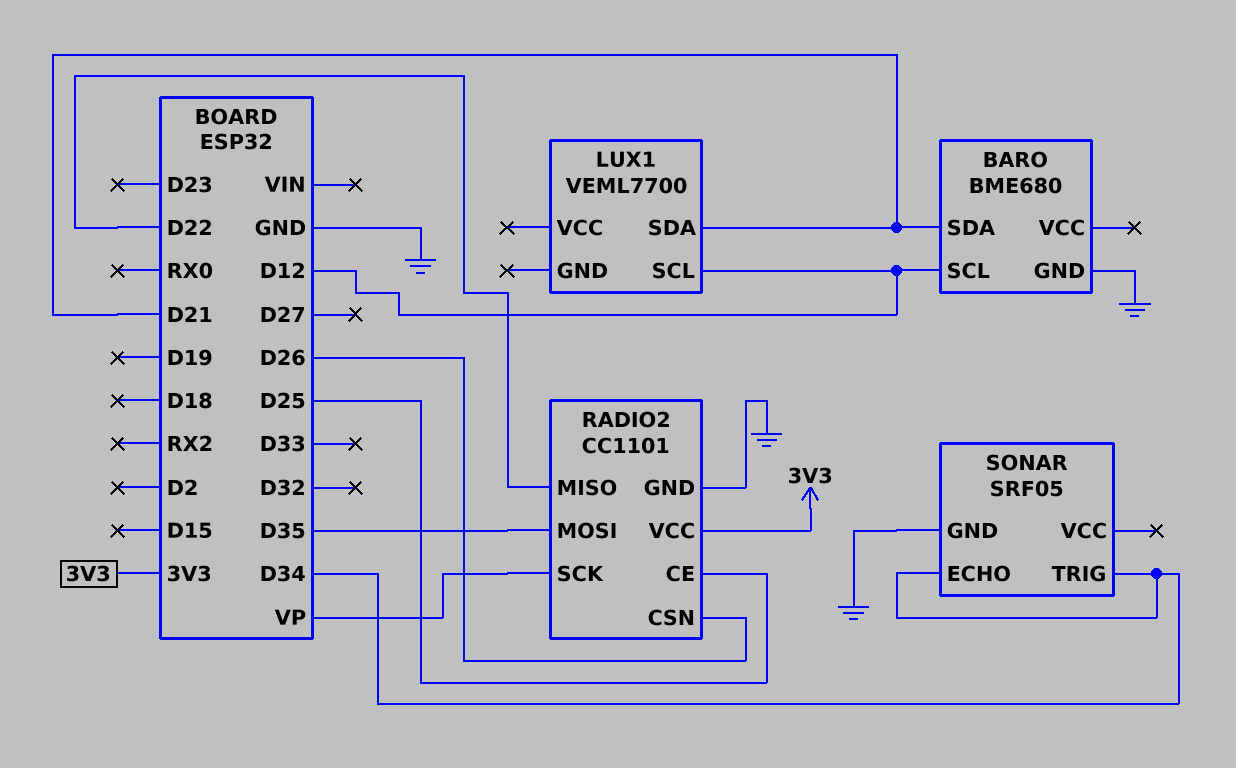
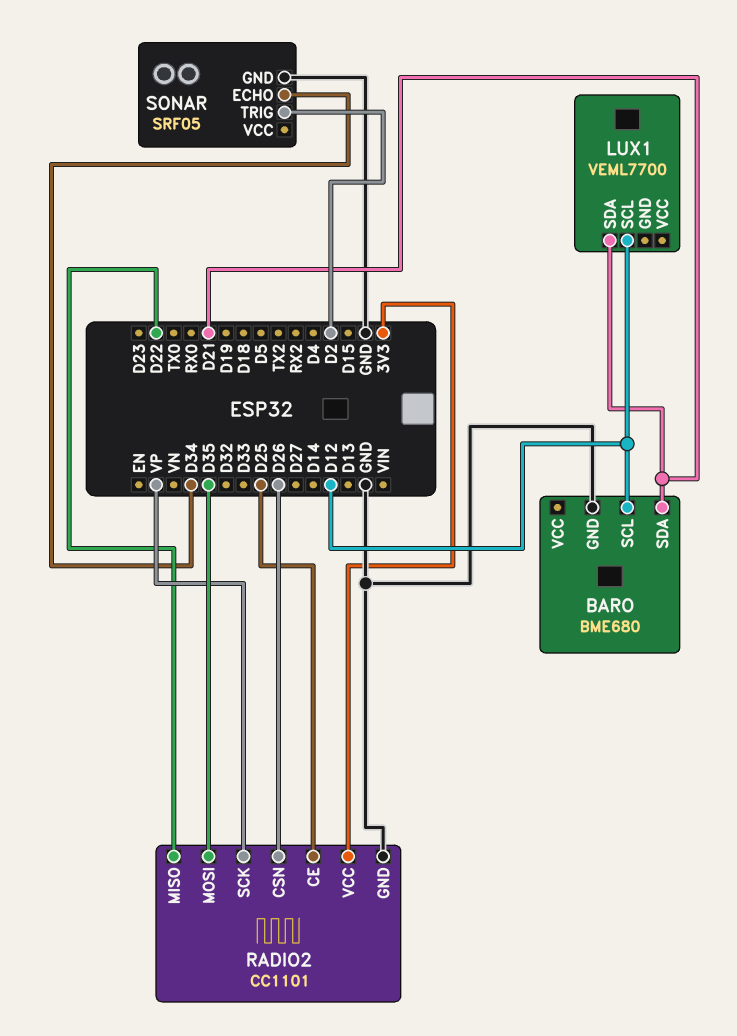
SONAR pin TRIG: D34 -> D2

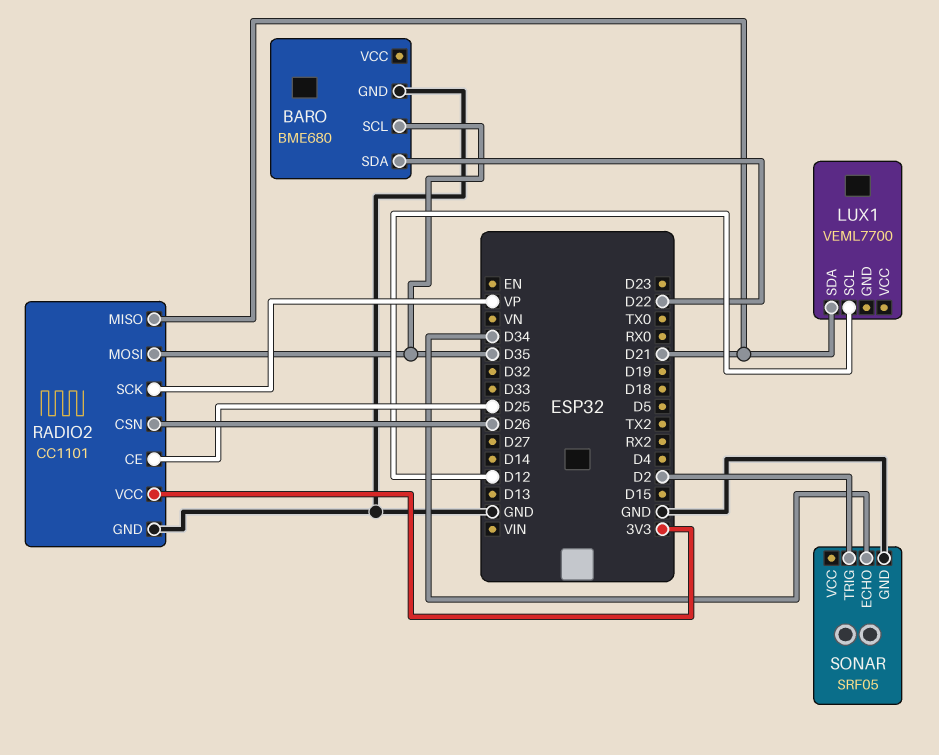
BARO pin SCL: D12 -> D35
BARO pin SDA: D21 -> D22
RADIO2 pin MISO: D22 -> D21

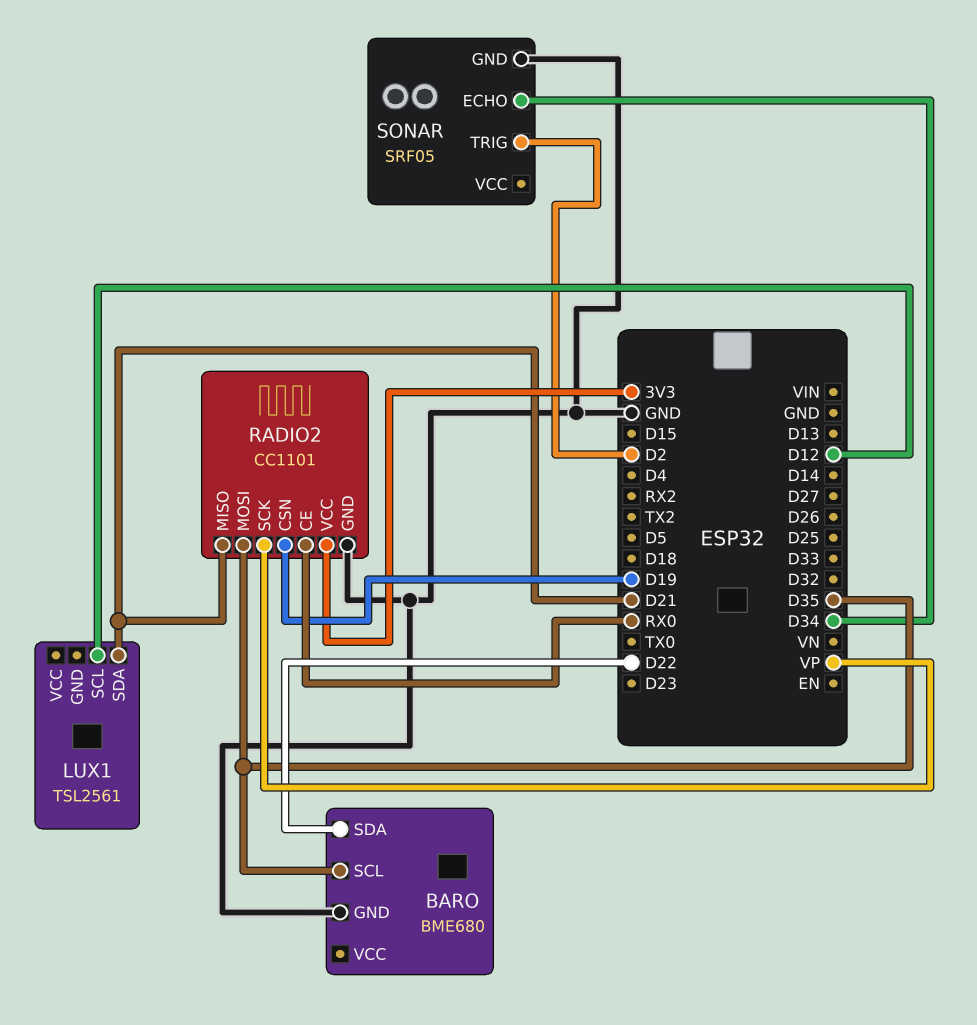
LUX1: VEML7700 -> TSL2561
RADIO2 pin CE: D25 -> RX0
RADIO2 pin CSN: D26 -> D19

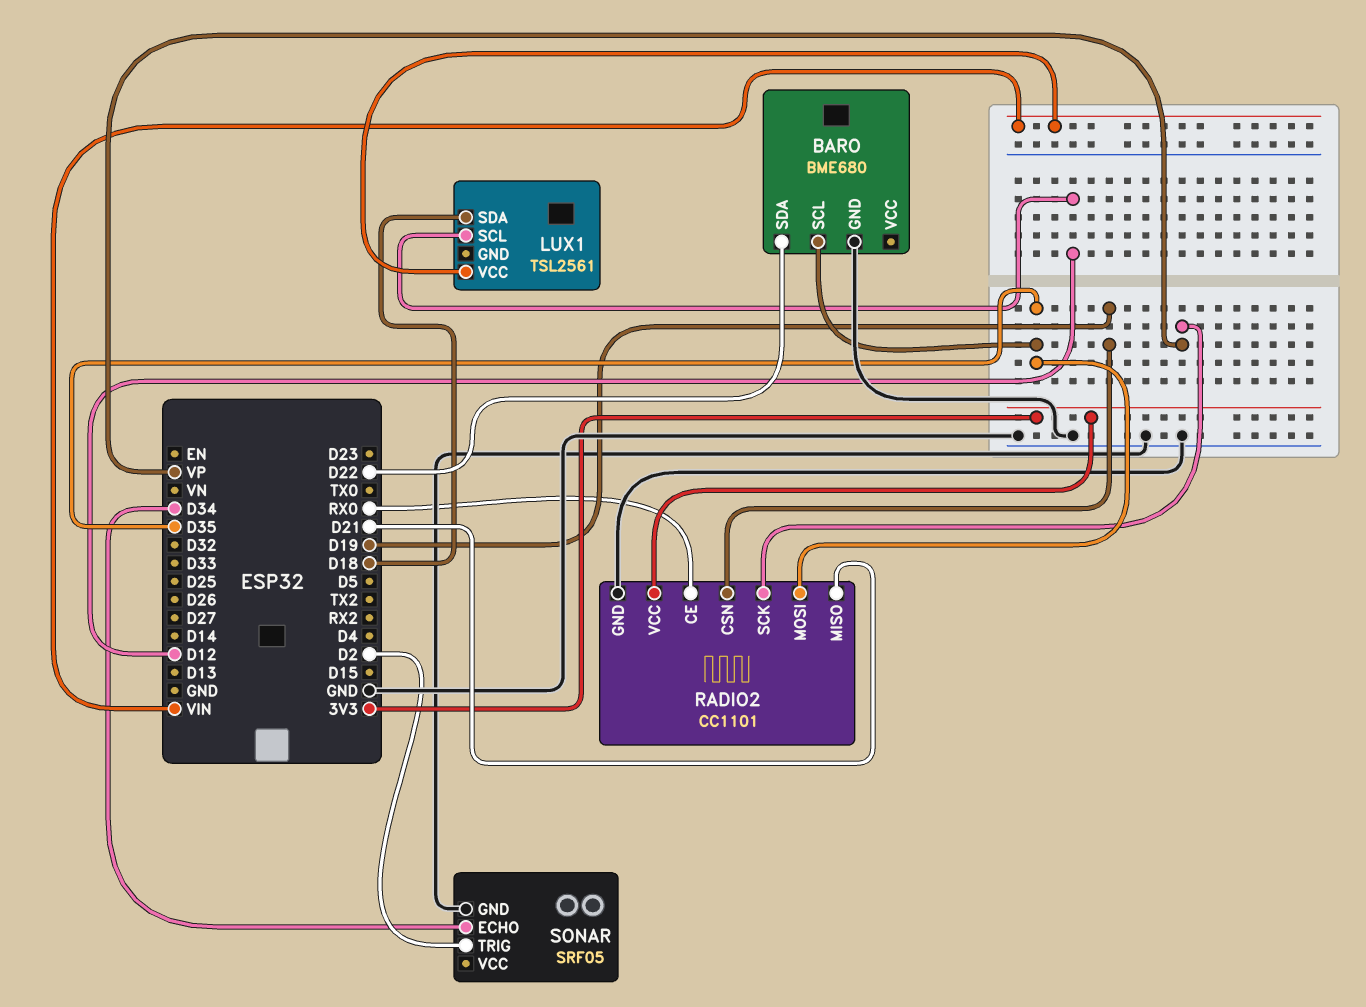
LUX1 pin SDA: D21 -> D18
LUX1 pin VCC: none -> VIN

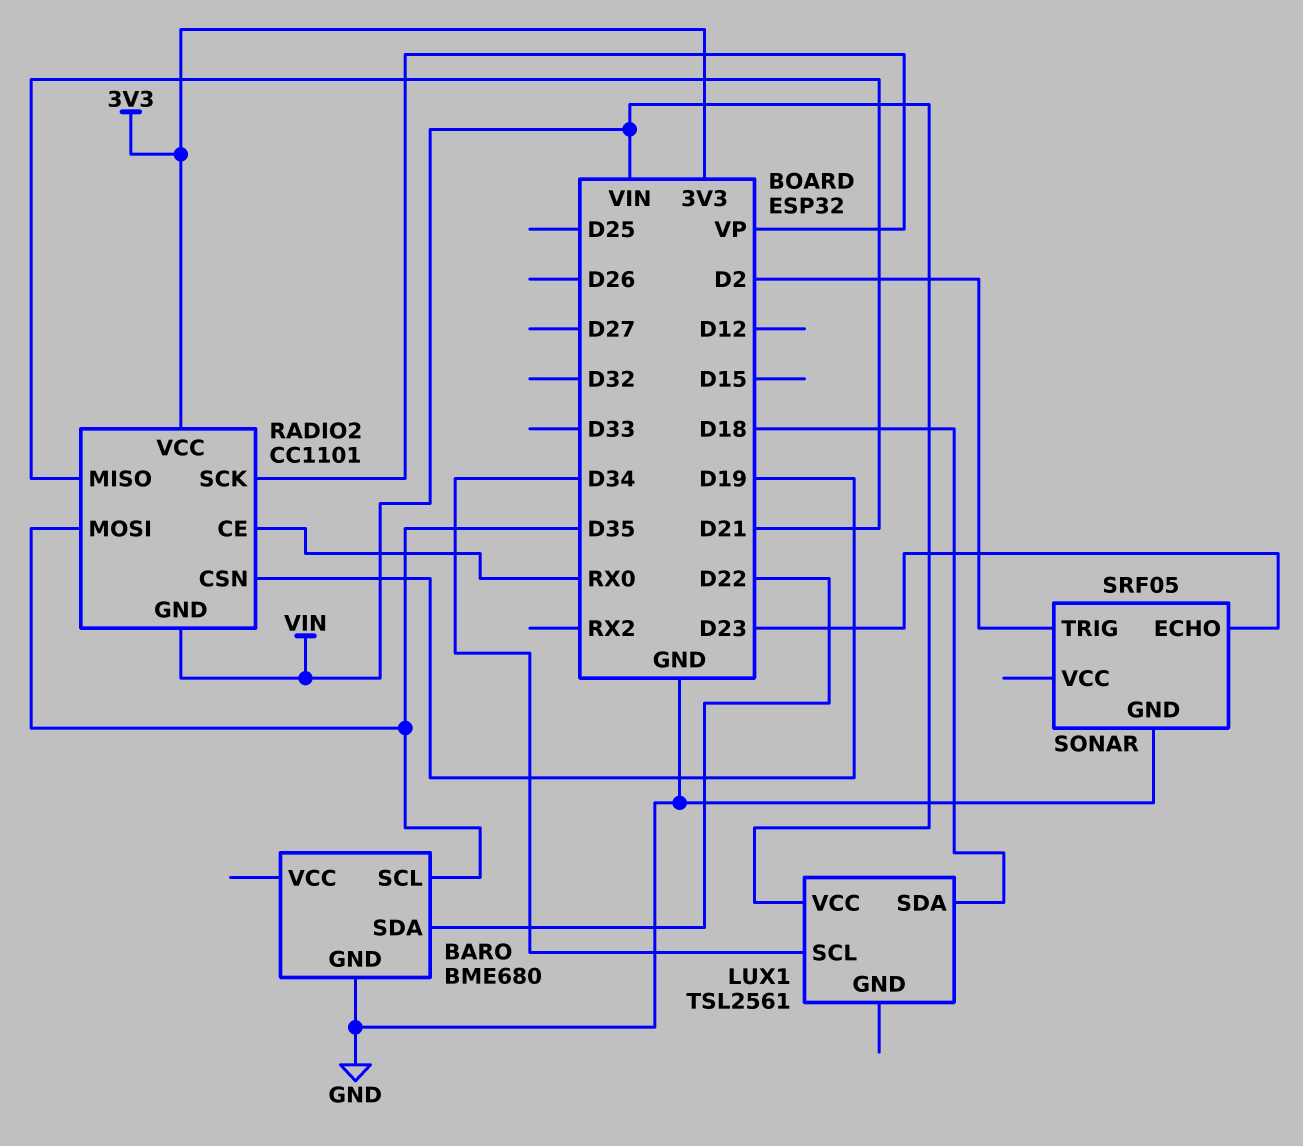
LUX1 pin SCL: D12 -> D34
RADIO2 pin GND: GND -> VIN
SONAR pin ECHO: D34 -> D23

